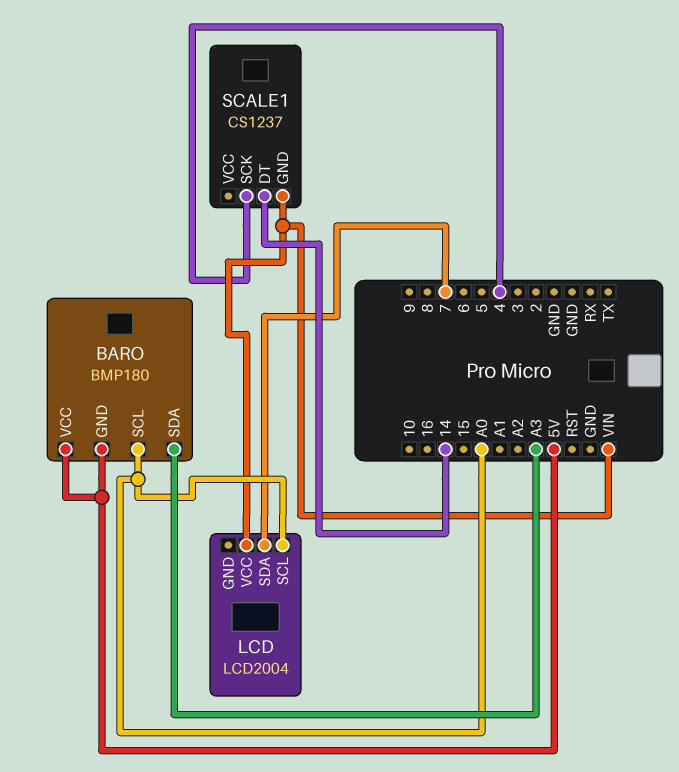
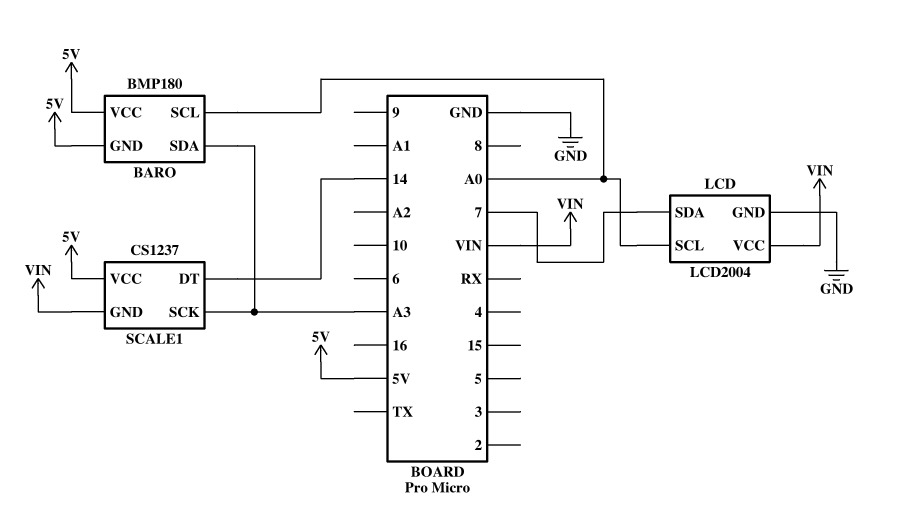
LCD pin GND: none -> GND
SCALE1 pin SCK: 4 -> A3
SCALE1 pin VCC: none -> 5V

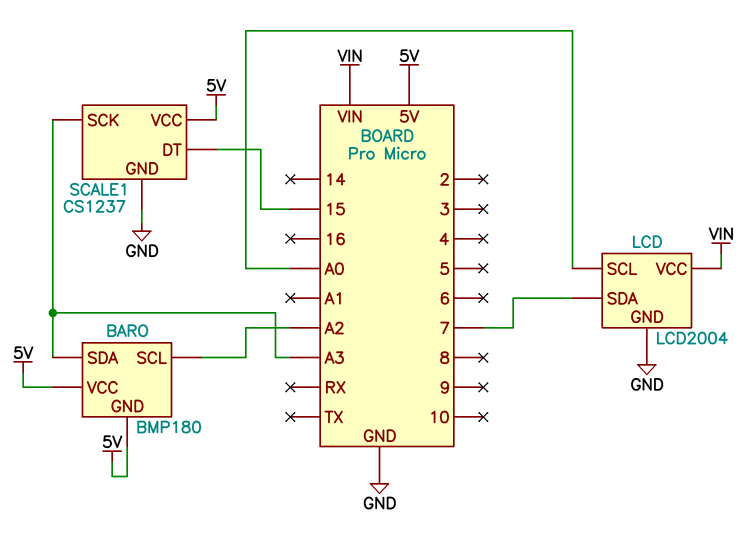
BARO pin SCL: A0 -> A2
SCALE1 pin DT: 14 -> 15
SCALE1 pin GND: VIN -> GND

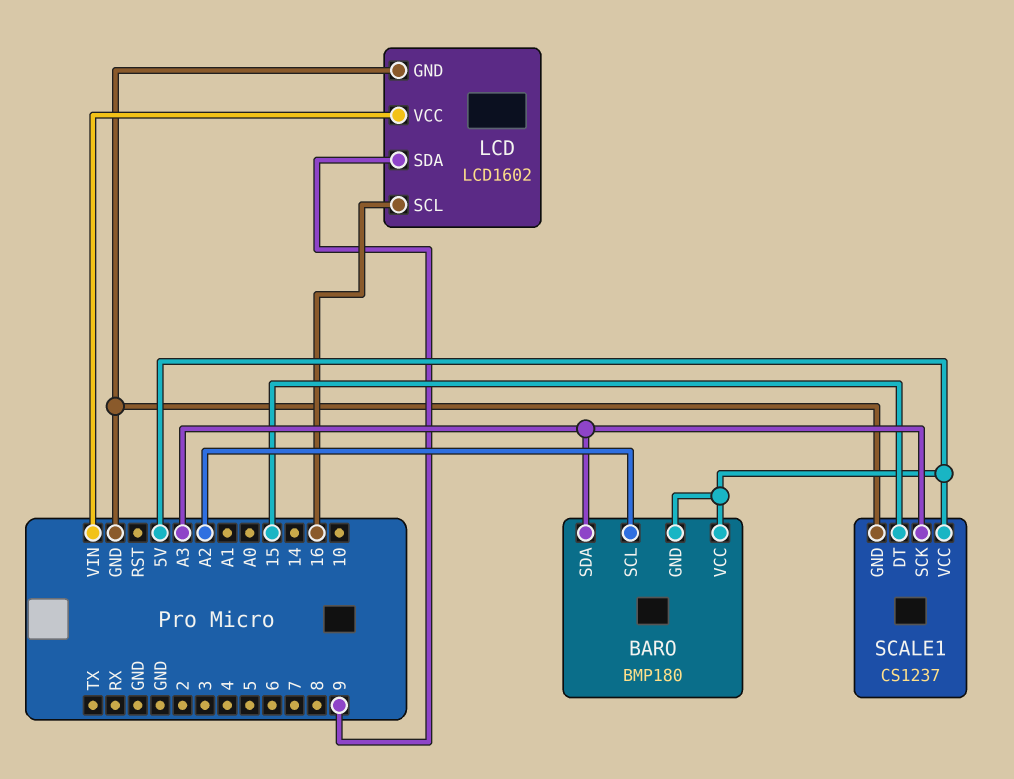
LCD: LCD2004 -> LCD1602
LCD pin SCL: A0 -> 16
LCD pin SDA: 7 -> 9

